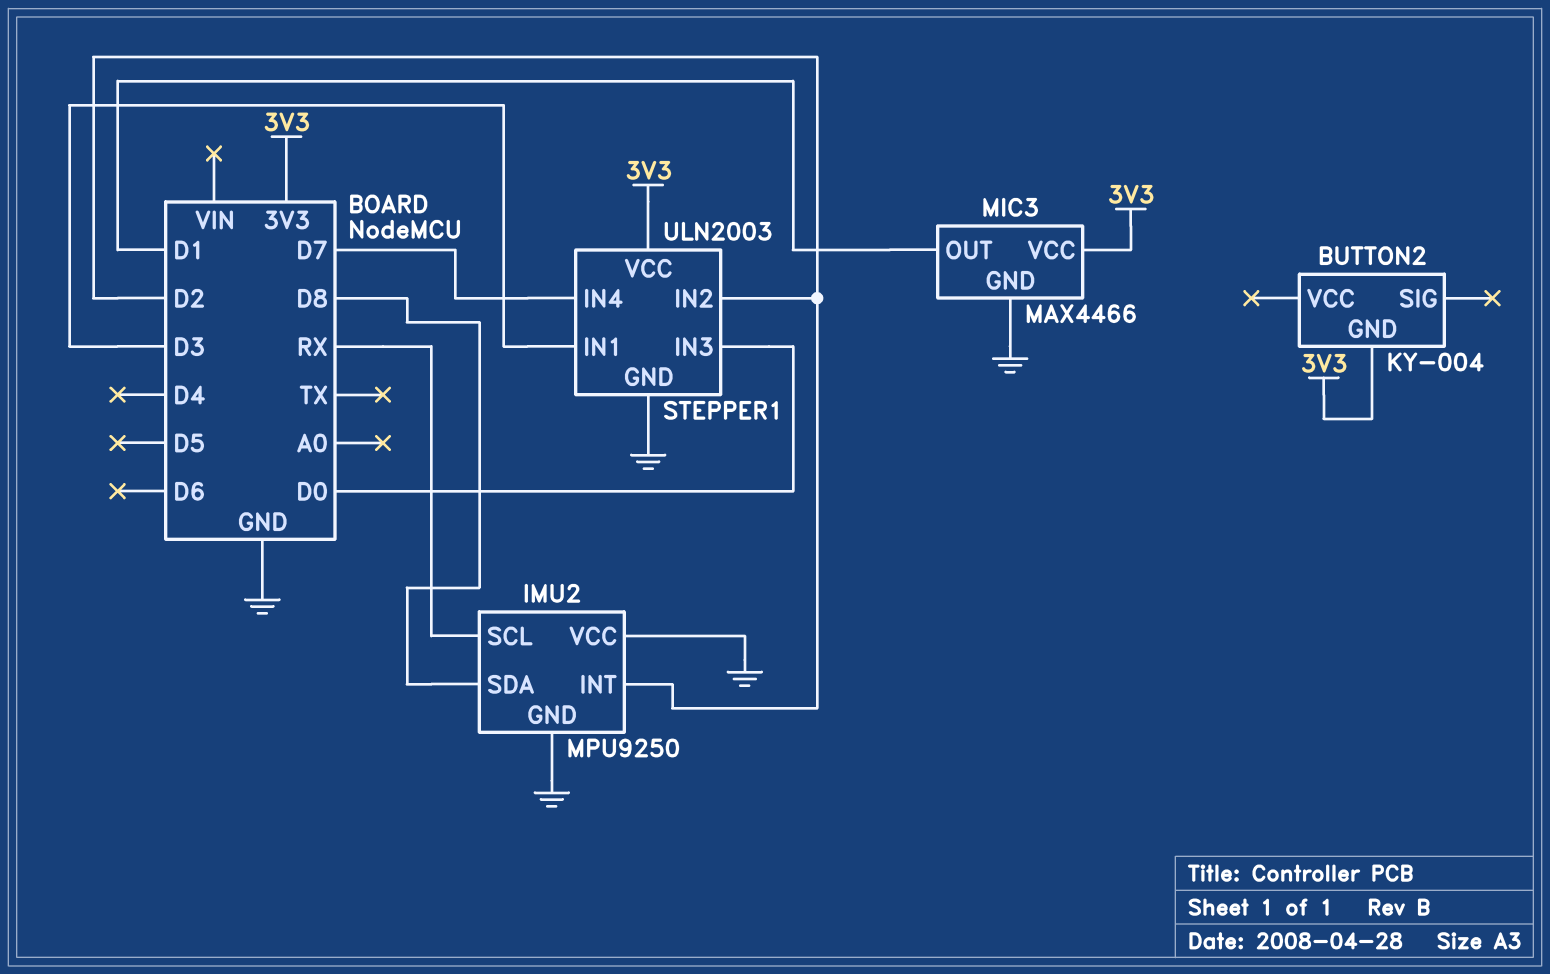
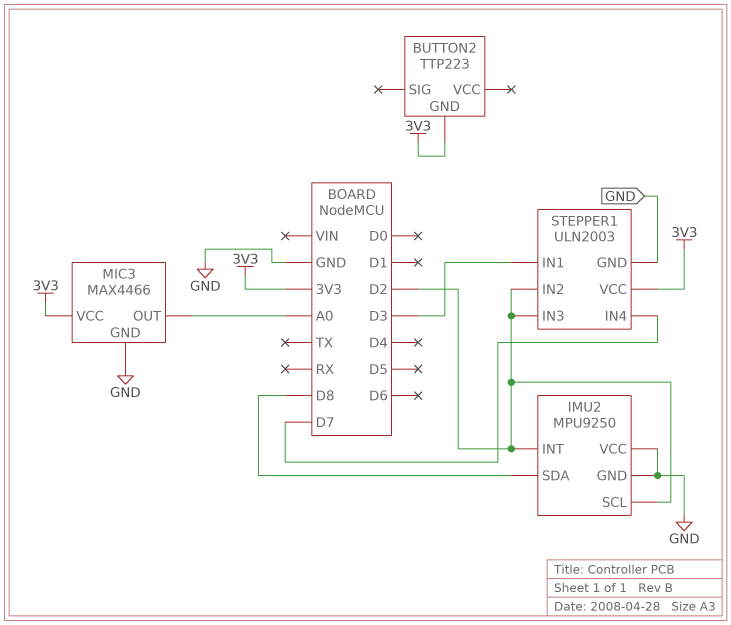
BUTTON2: KY-004 -> TTP223
IMU2 pin SCL: RX -> D2
MIC3 pin OUT: D1 -> A0
STEPPER1 pin IN3: D0 -> D2

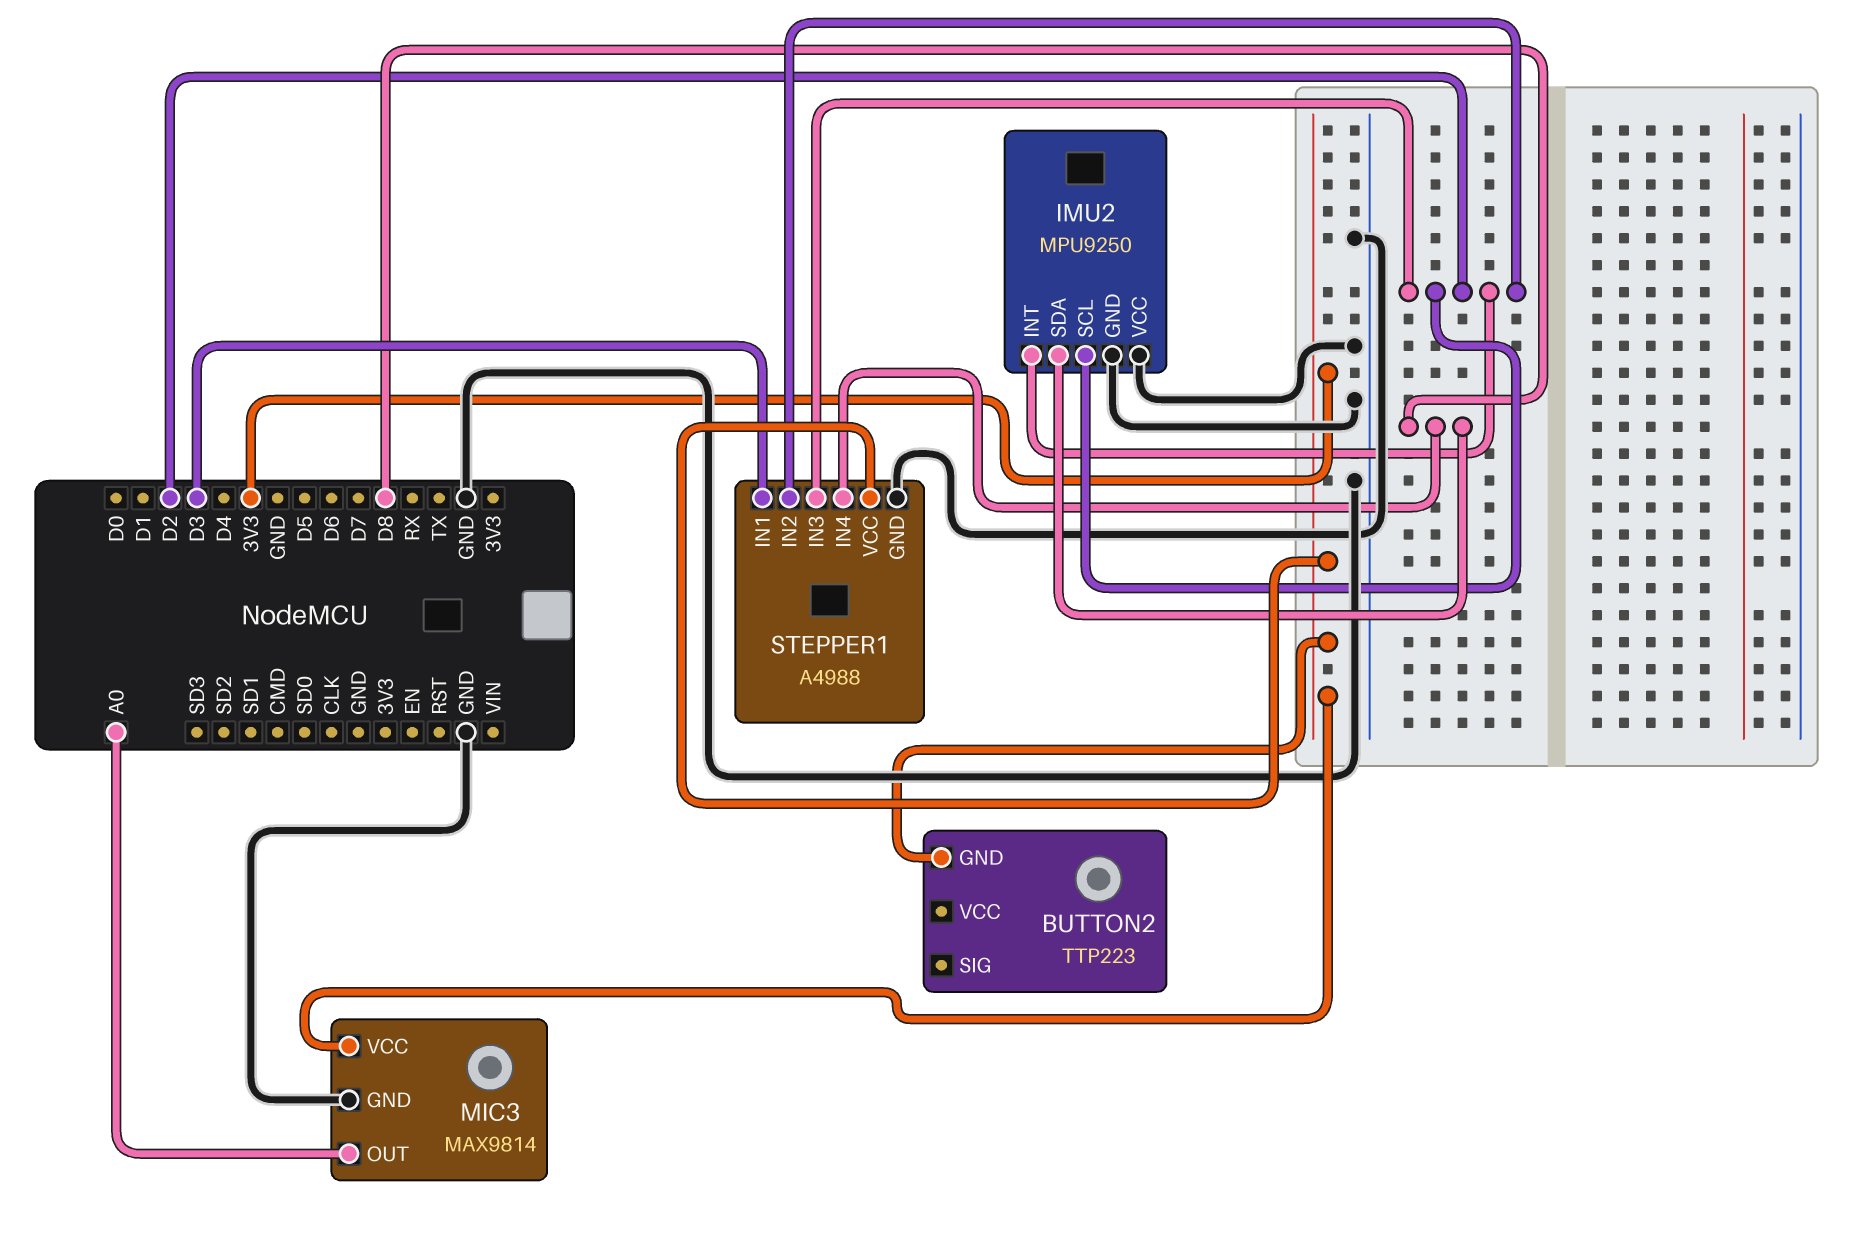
MIC3: MAX4466 -> MAX9814
STEPPER1: ULN2003 -> A4988
STEPPER1 pin IN4: D7 -> D8

